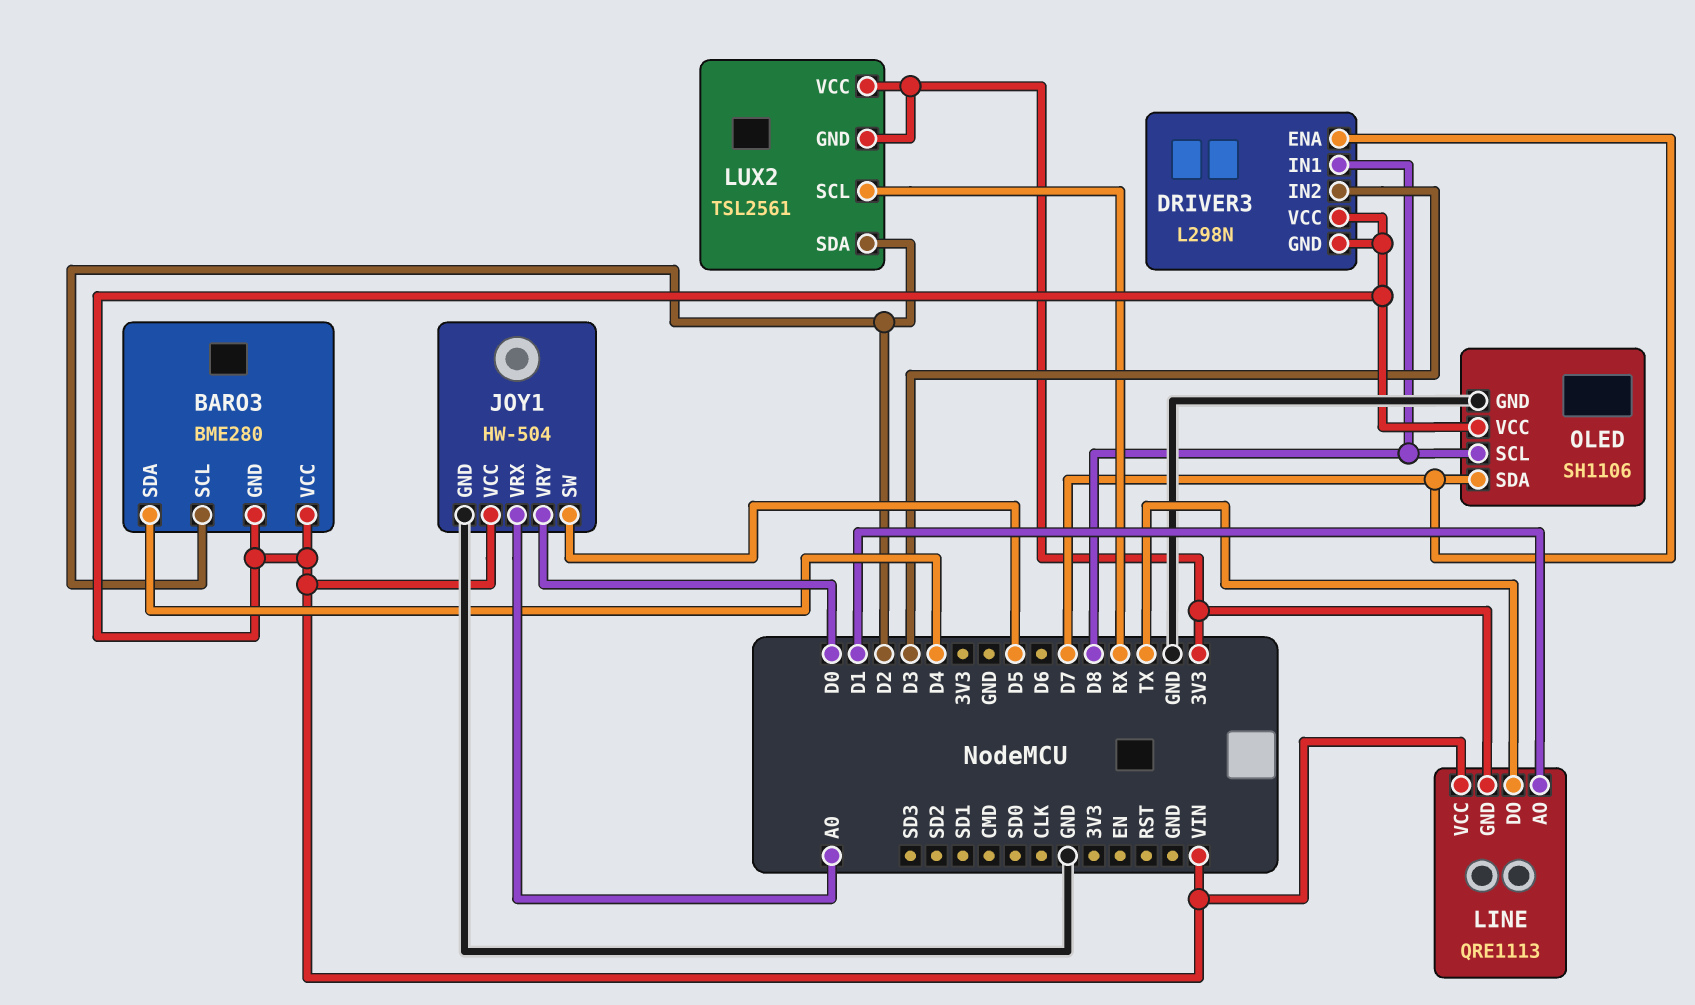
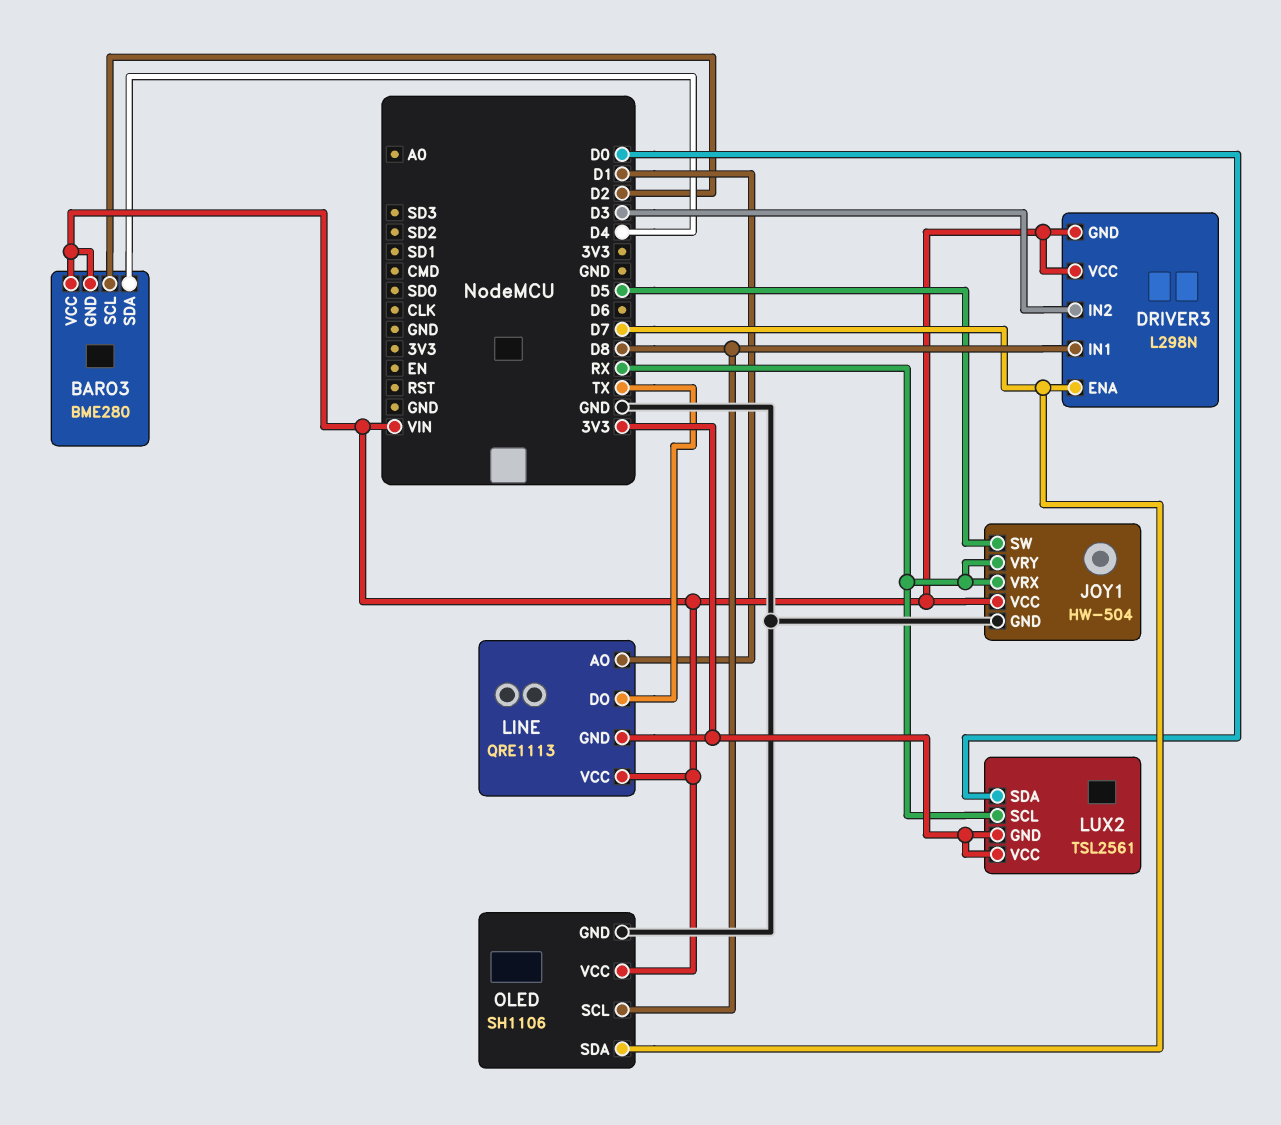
JOY1 pin VRX: A0 -> RX
JOY1 pin VRY: D0 -> RX
LUX2 pin SDA: D2 -> D0

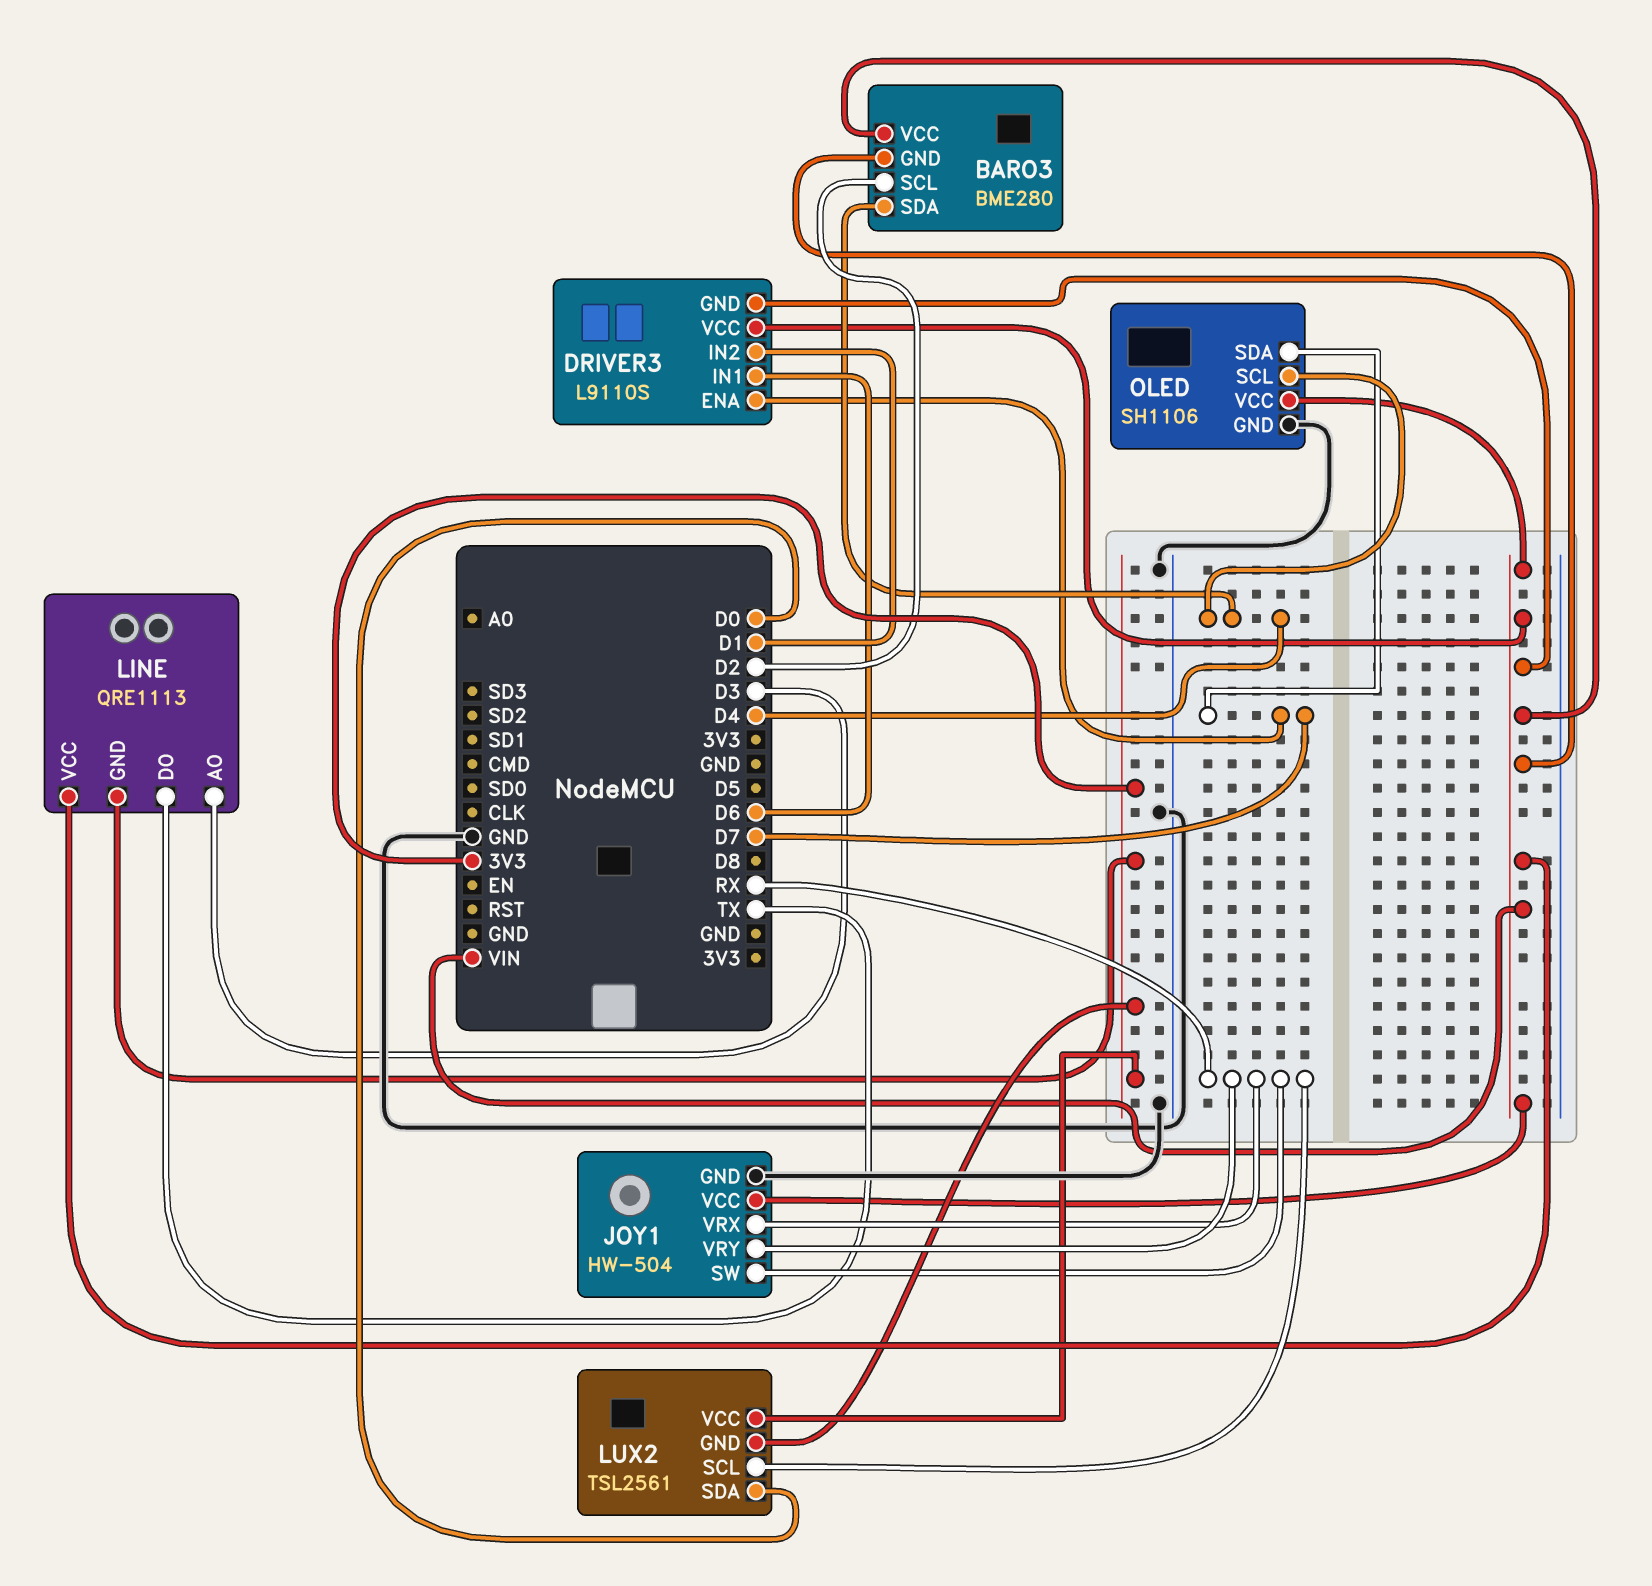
DRIVER3: L298N -> L9110S
DRIVER3 pin IN1: D8 -> D6
DRIVER3 pin IN2: D3 -> D1
JOY1 pin SW: D5 -> RX
LINE pin AO: D1 -> D3
OLED pin SCL: D8 -> D4

